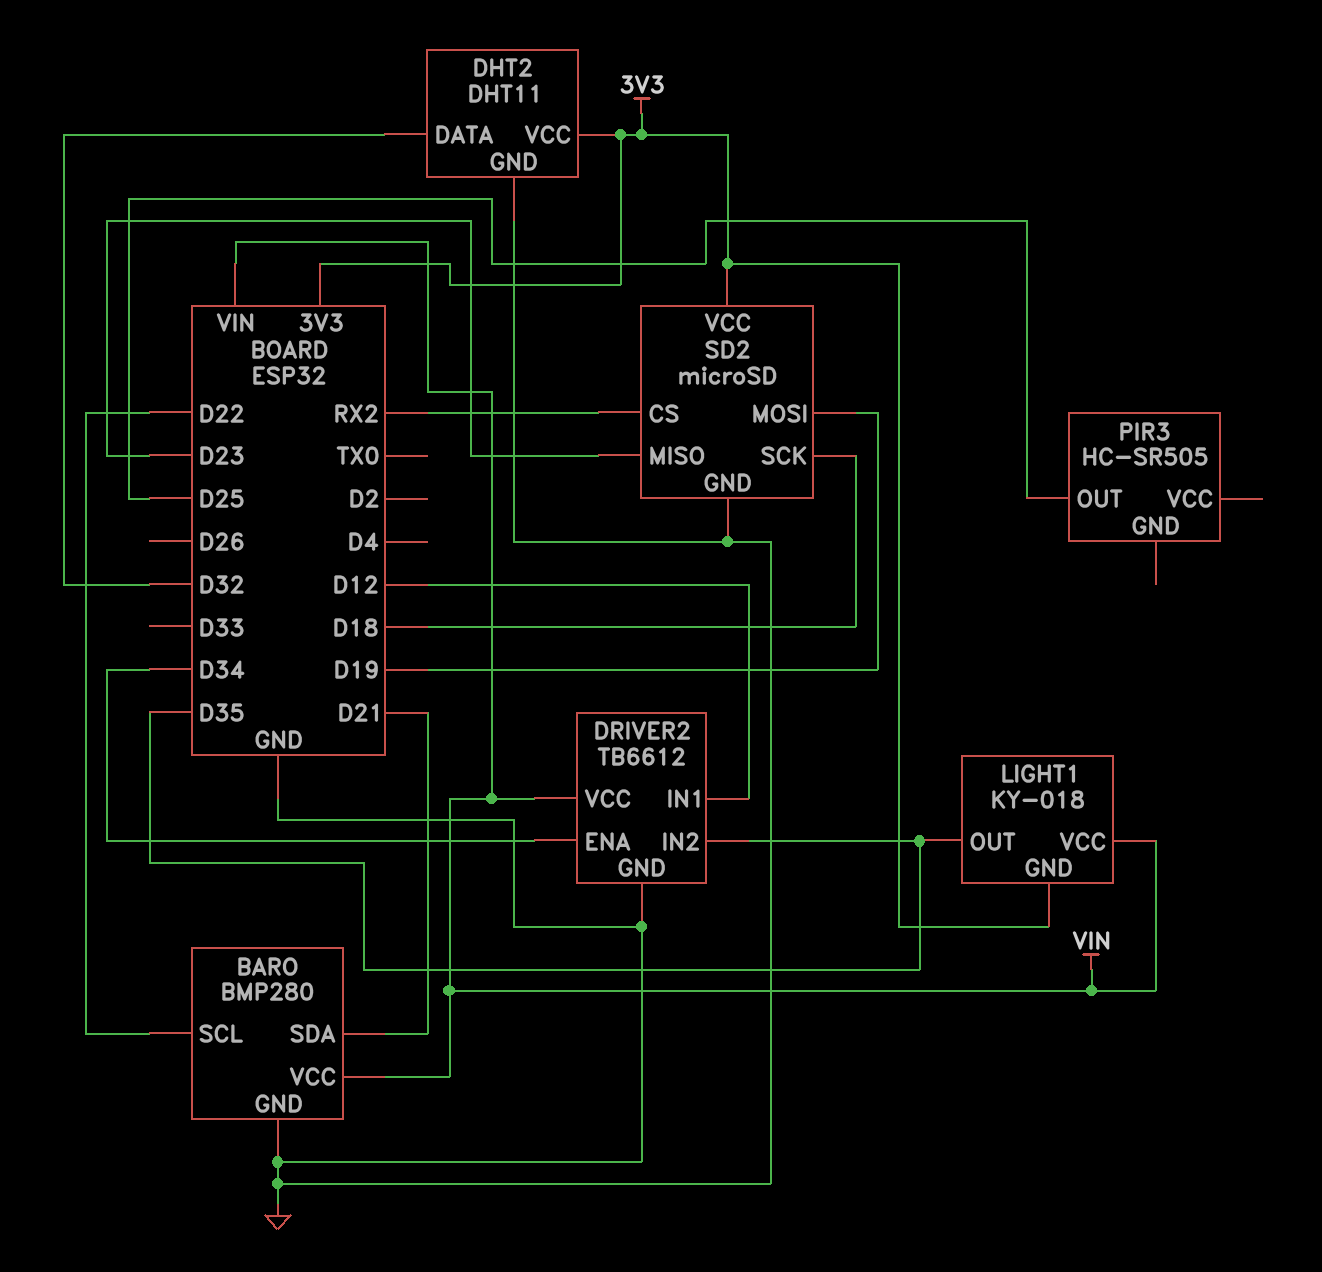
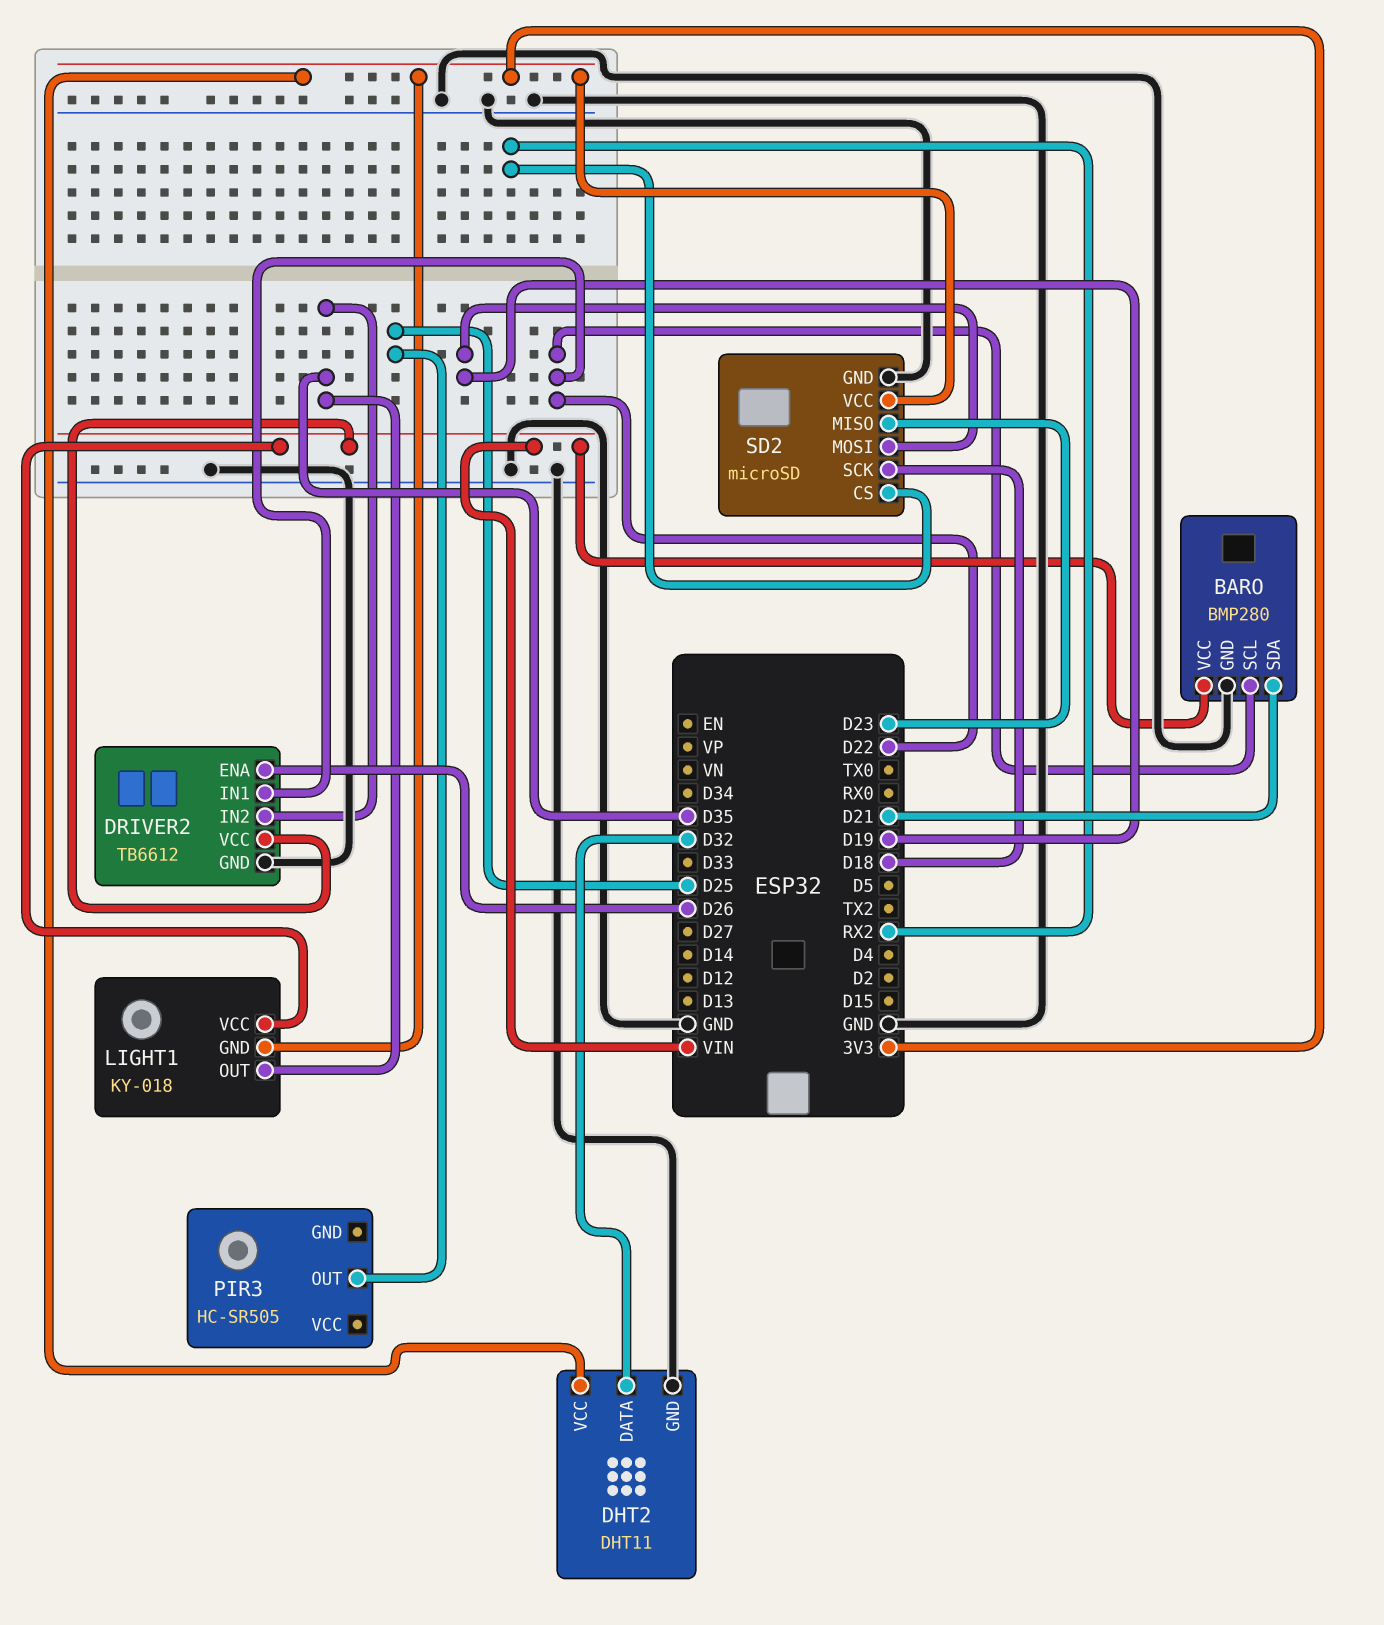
DRIVER2 pin ENA: D34 -> D26
DRIVER2 pin IN1: D12 -> D22

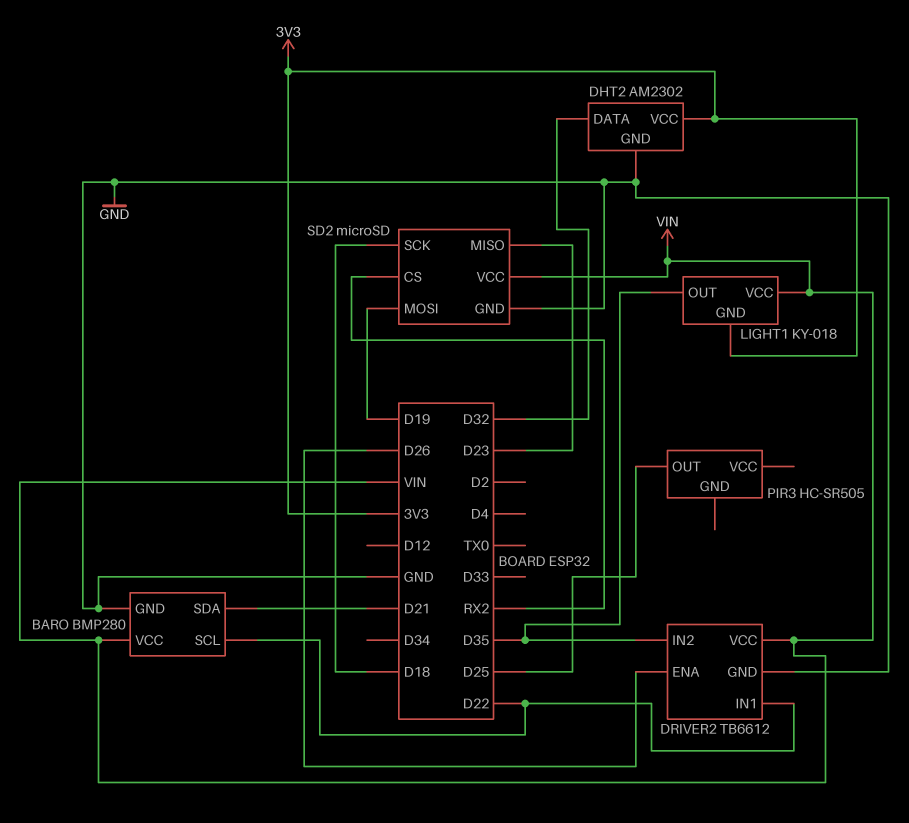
DHT2: DHT11 -> AM2302
SD2 pin VCC: 3V3 -> VIN

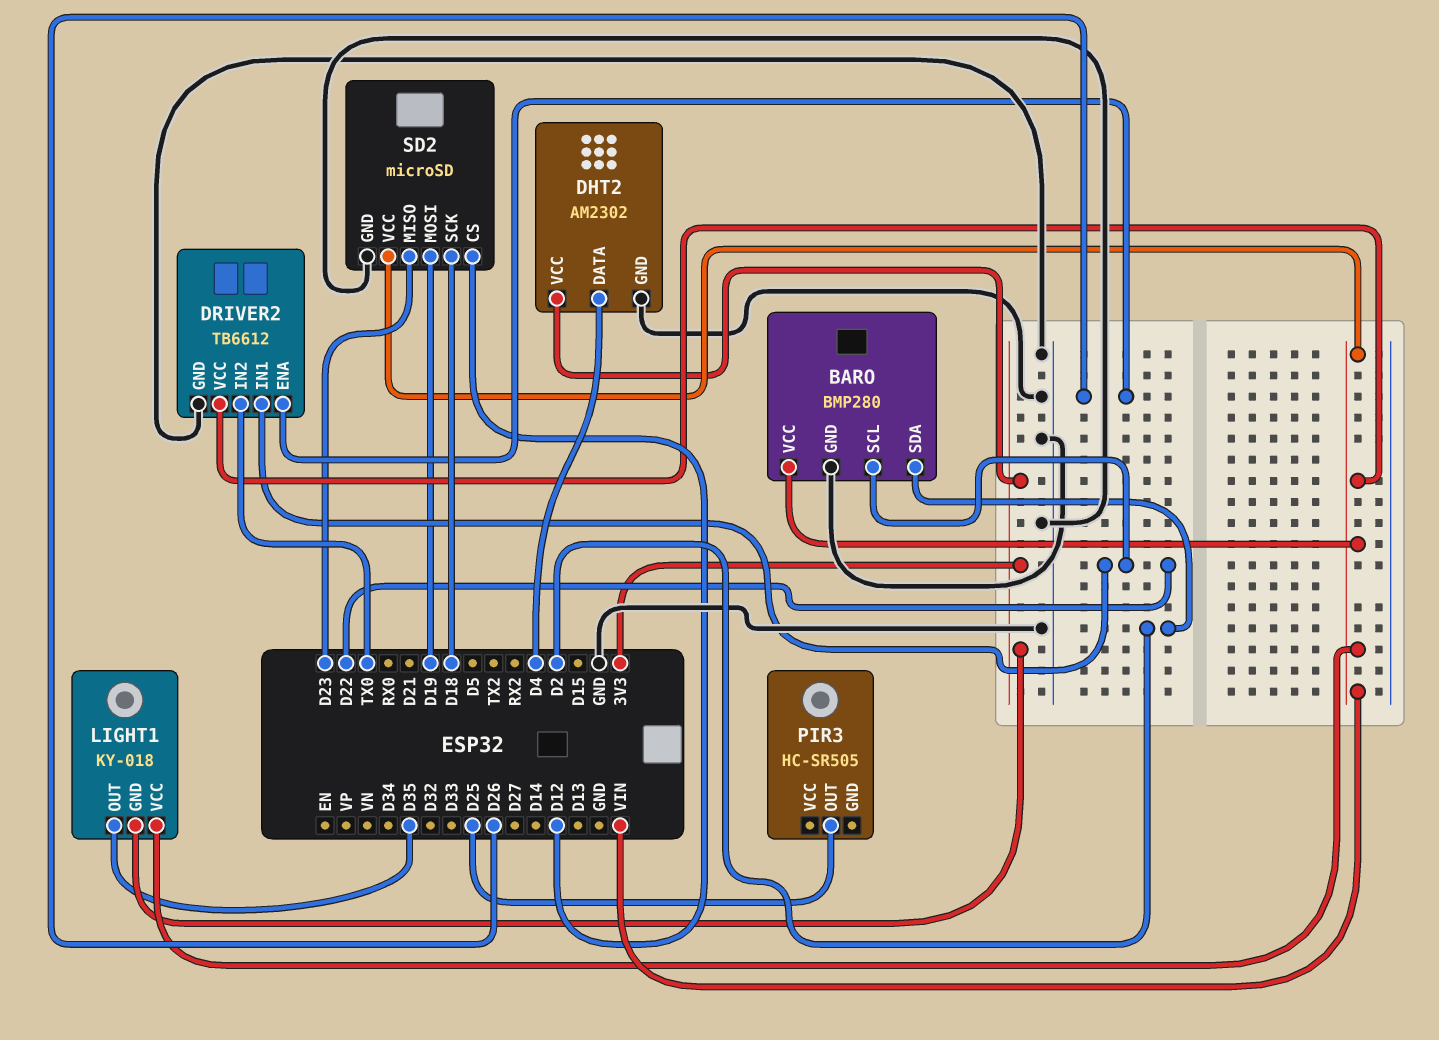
BARO pin SDA: D21 -> D2
DHT2 pin DATA: D32 -> D4
DRIVER2 pin IN2: D35 -> TX0
SD2 pin CS: RX2 -> D12

